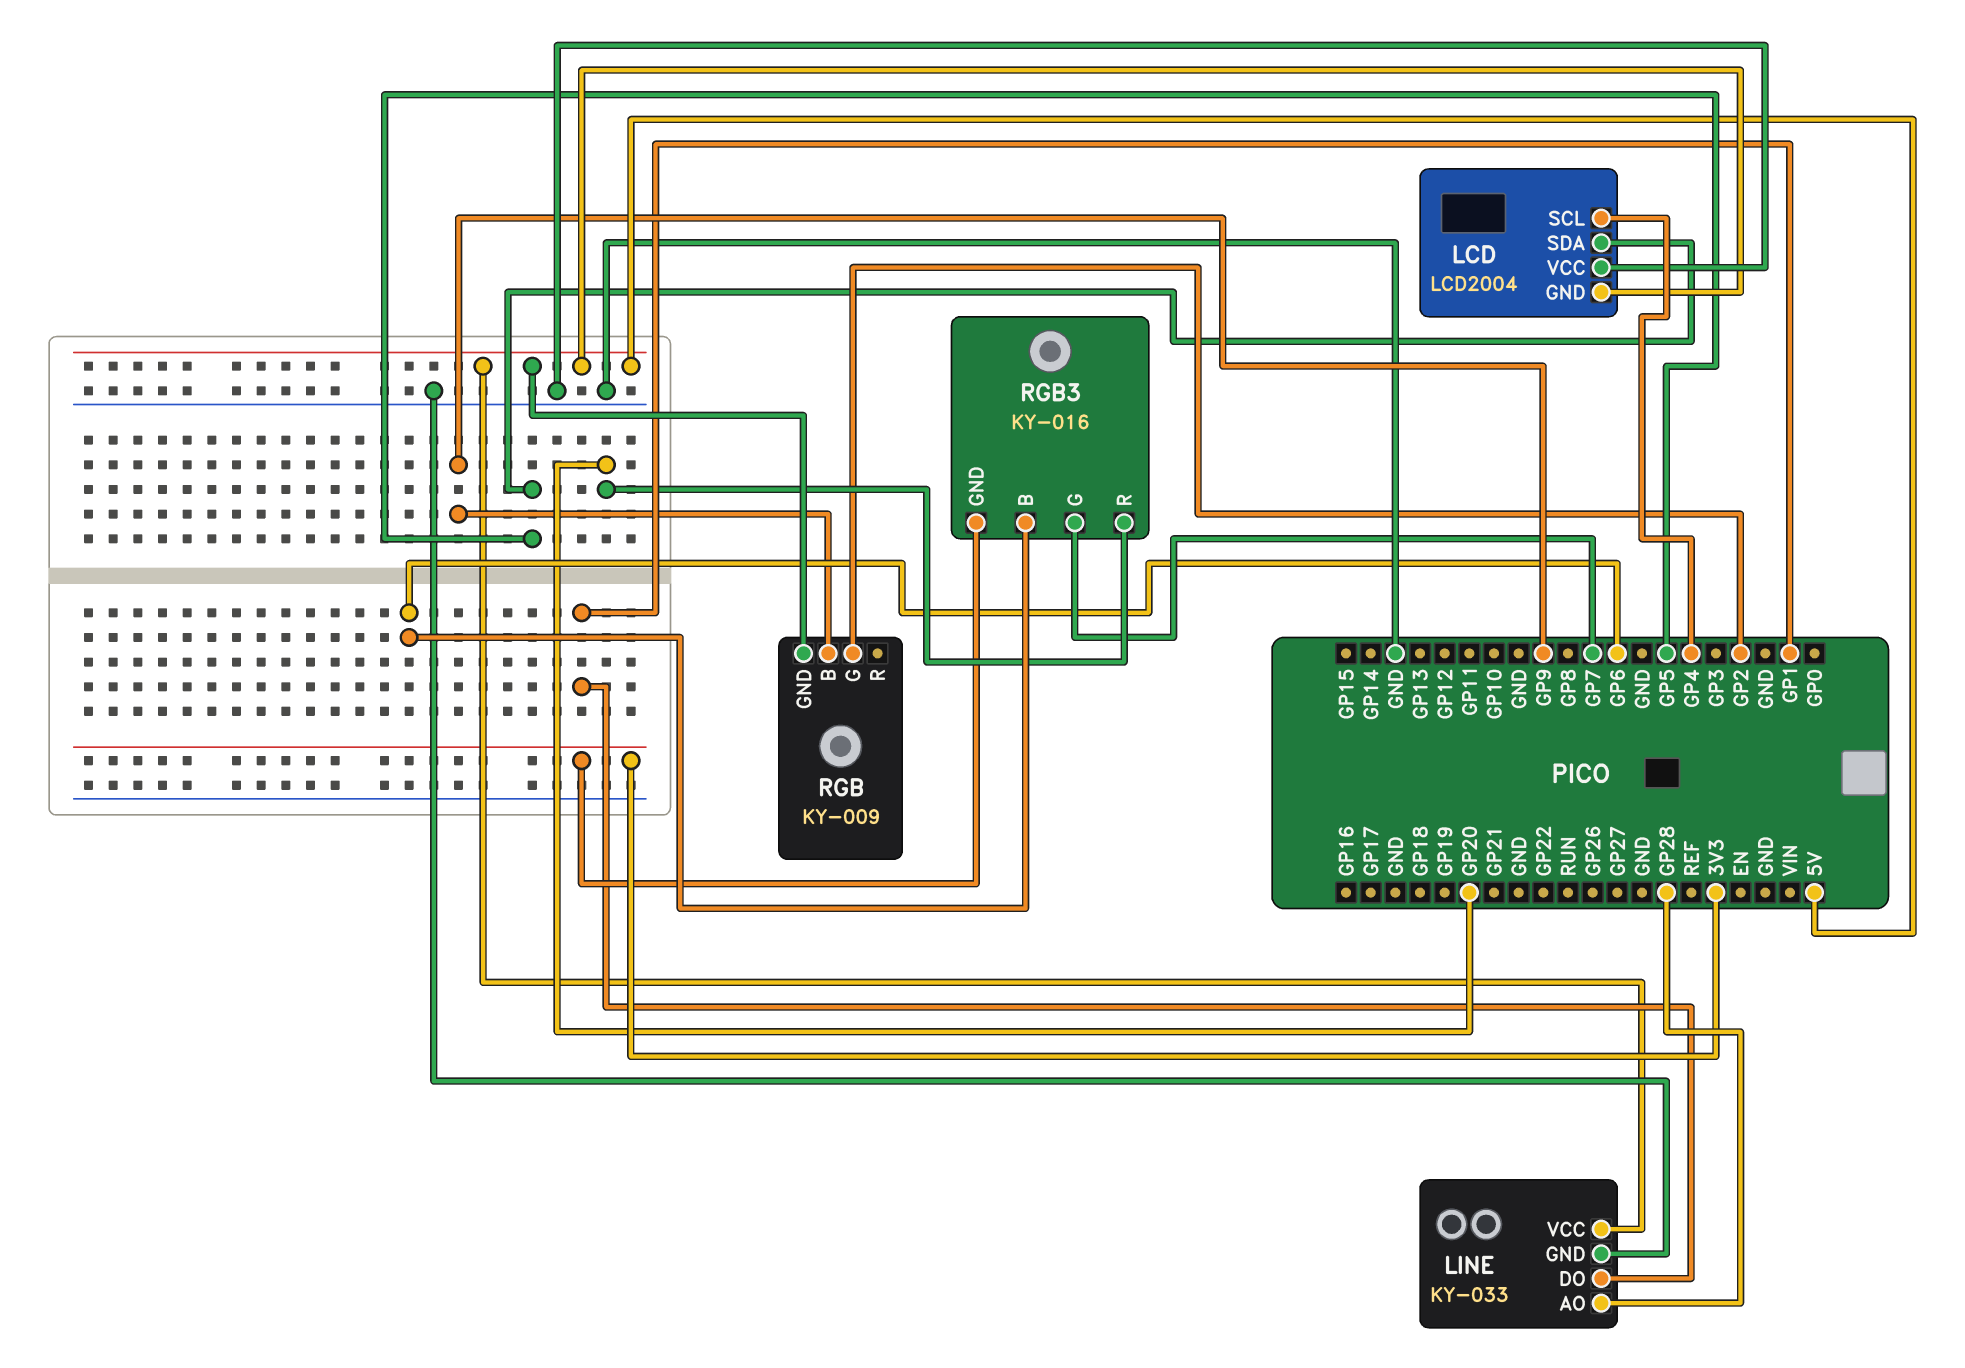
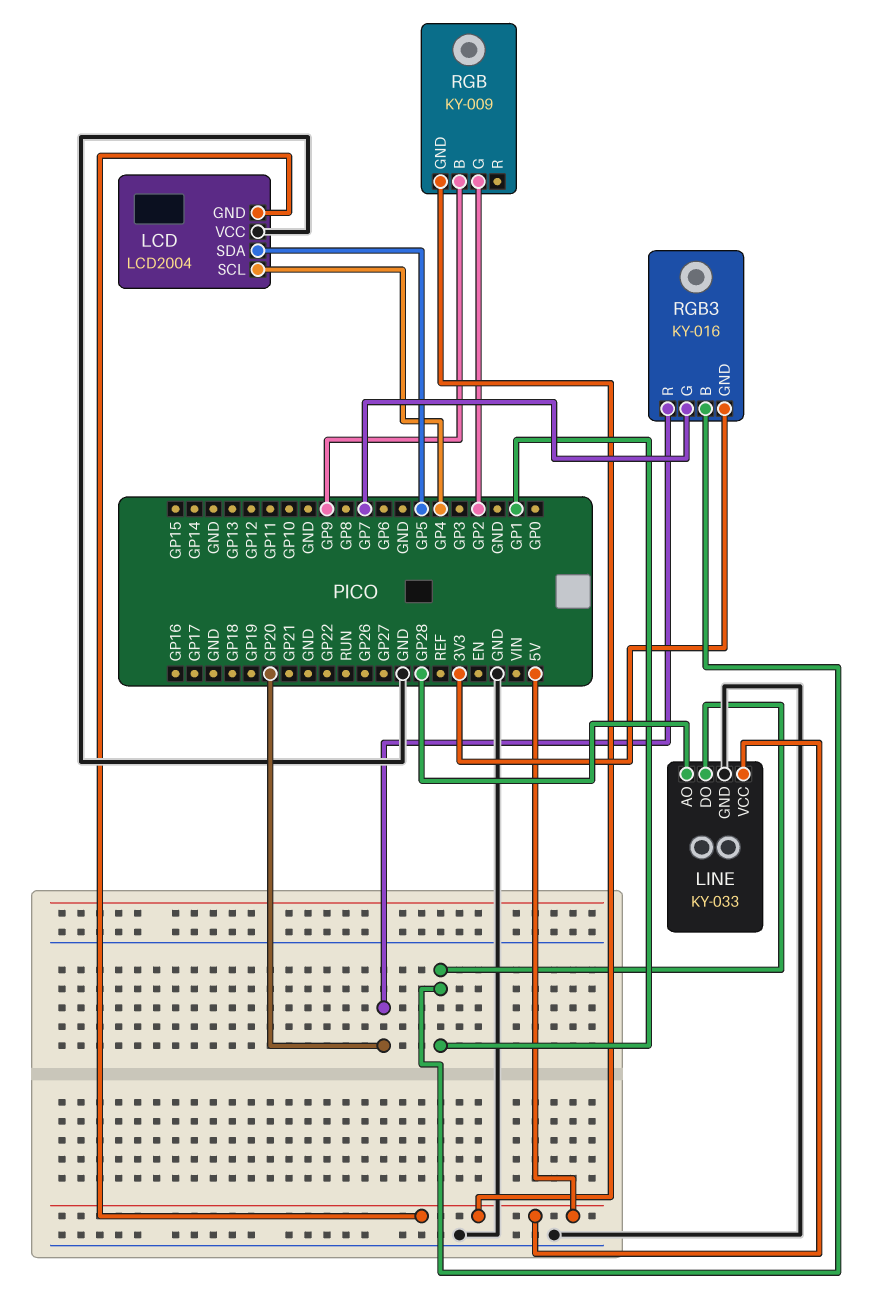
RGB3 pin B: GP6 -> GP1

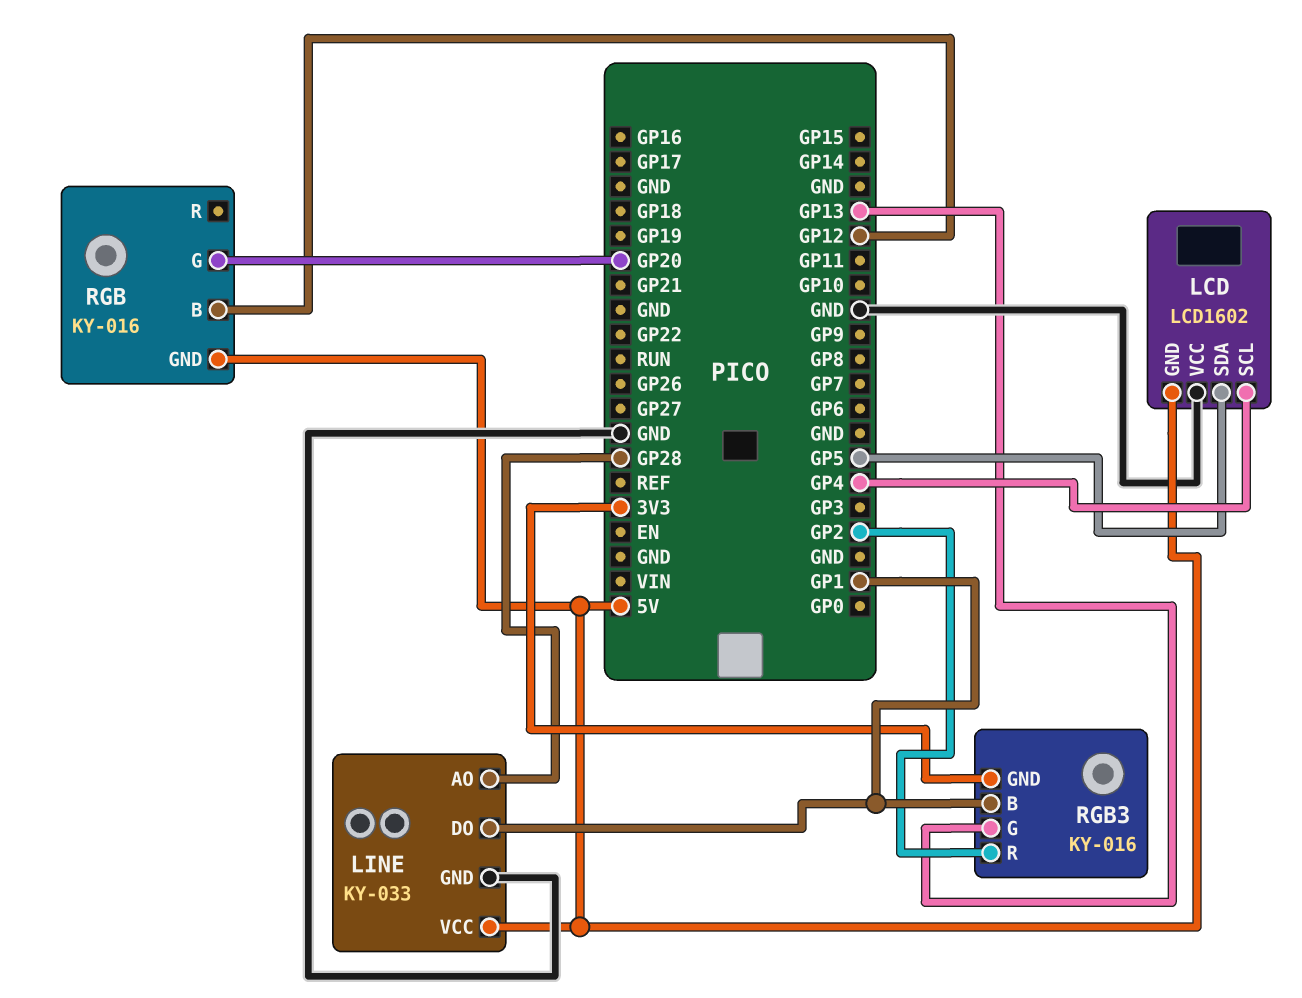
LCD: LCD2004 -> LCD1602
RGB: KY-009 -> KY-016
RGB pin B: GP9 -> GP12
RGB pin G: GP2 -> GP20
RGB3 pin G: GP7 -> GP13
RGB3 pin R: GP20 -> GP2

